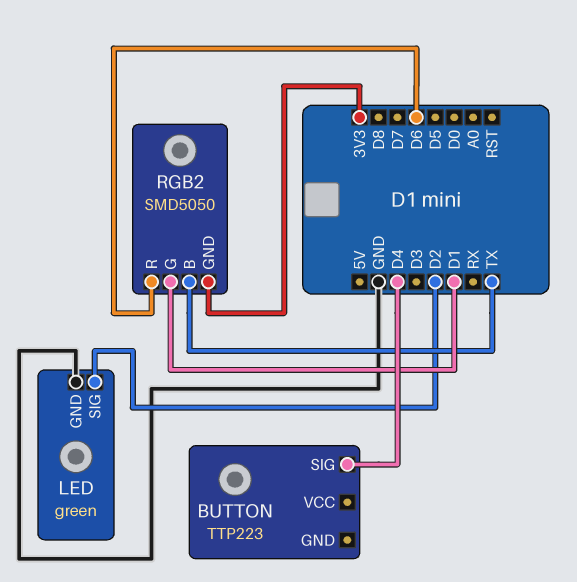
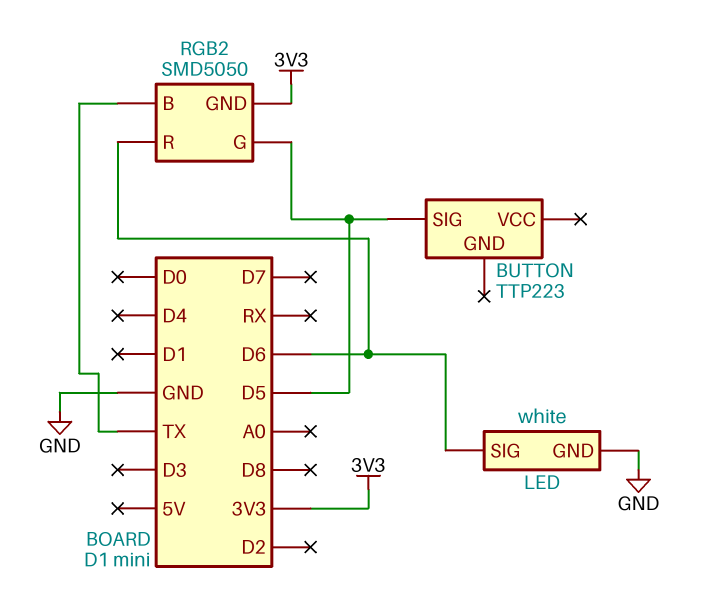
BUTTON pin SIG: D4 -> D5
LED: green -> white
LED pin SIG: D2 -> D6
RGB2 pin G: D1 -> D5

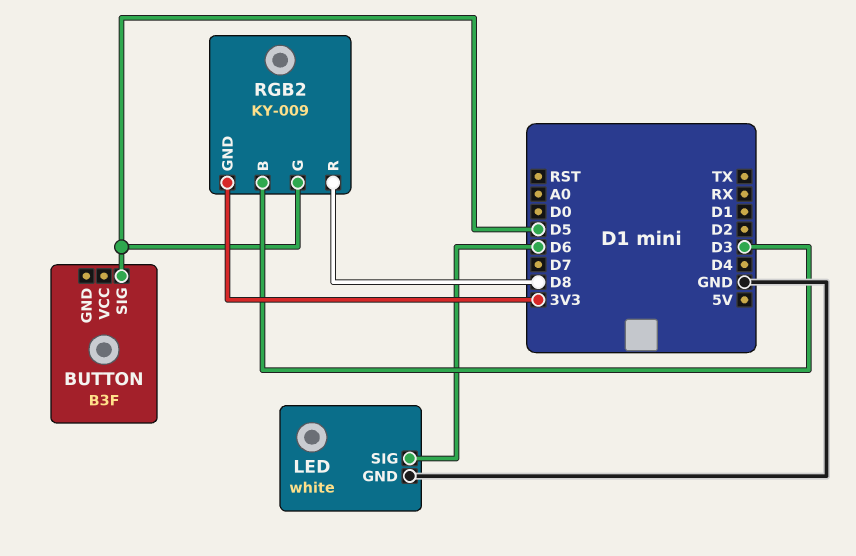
BUTTON: TTP223 -> B3F
RGB2: SMD5050 -> KY-009
RGB2 pin B: TX -> D3
RGB2 pin R: D6 -> D8

